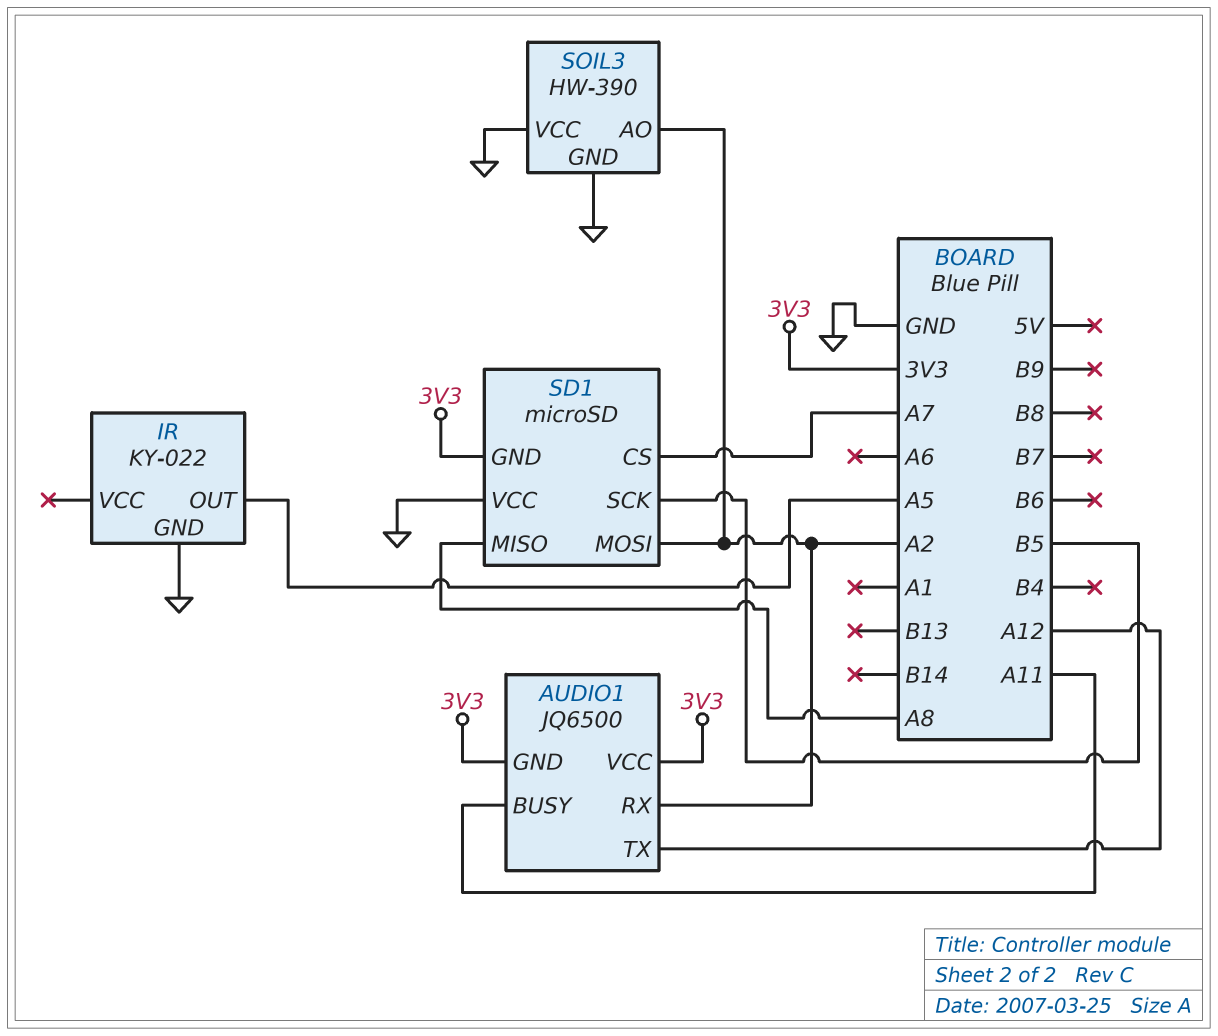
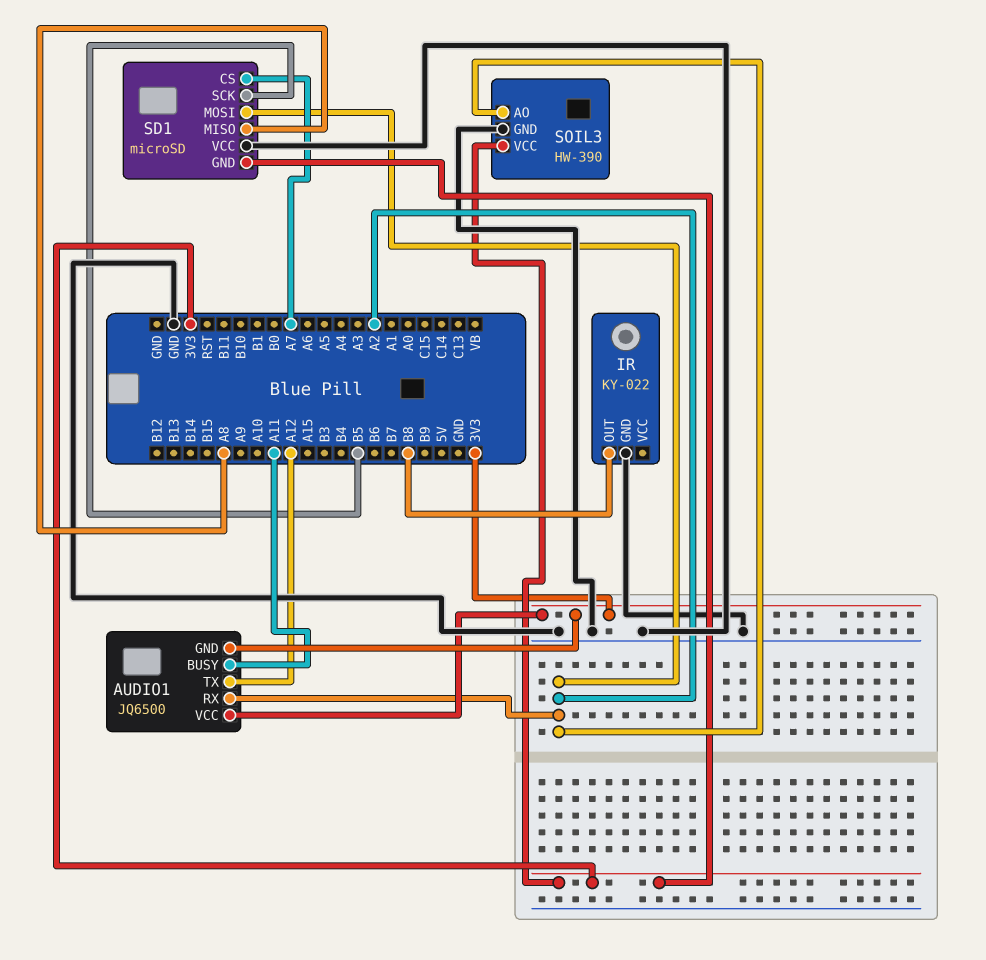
IR pin OUT: A5 -> B8
SOIL3 pin VCC: GND -> 3V3

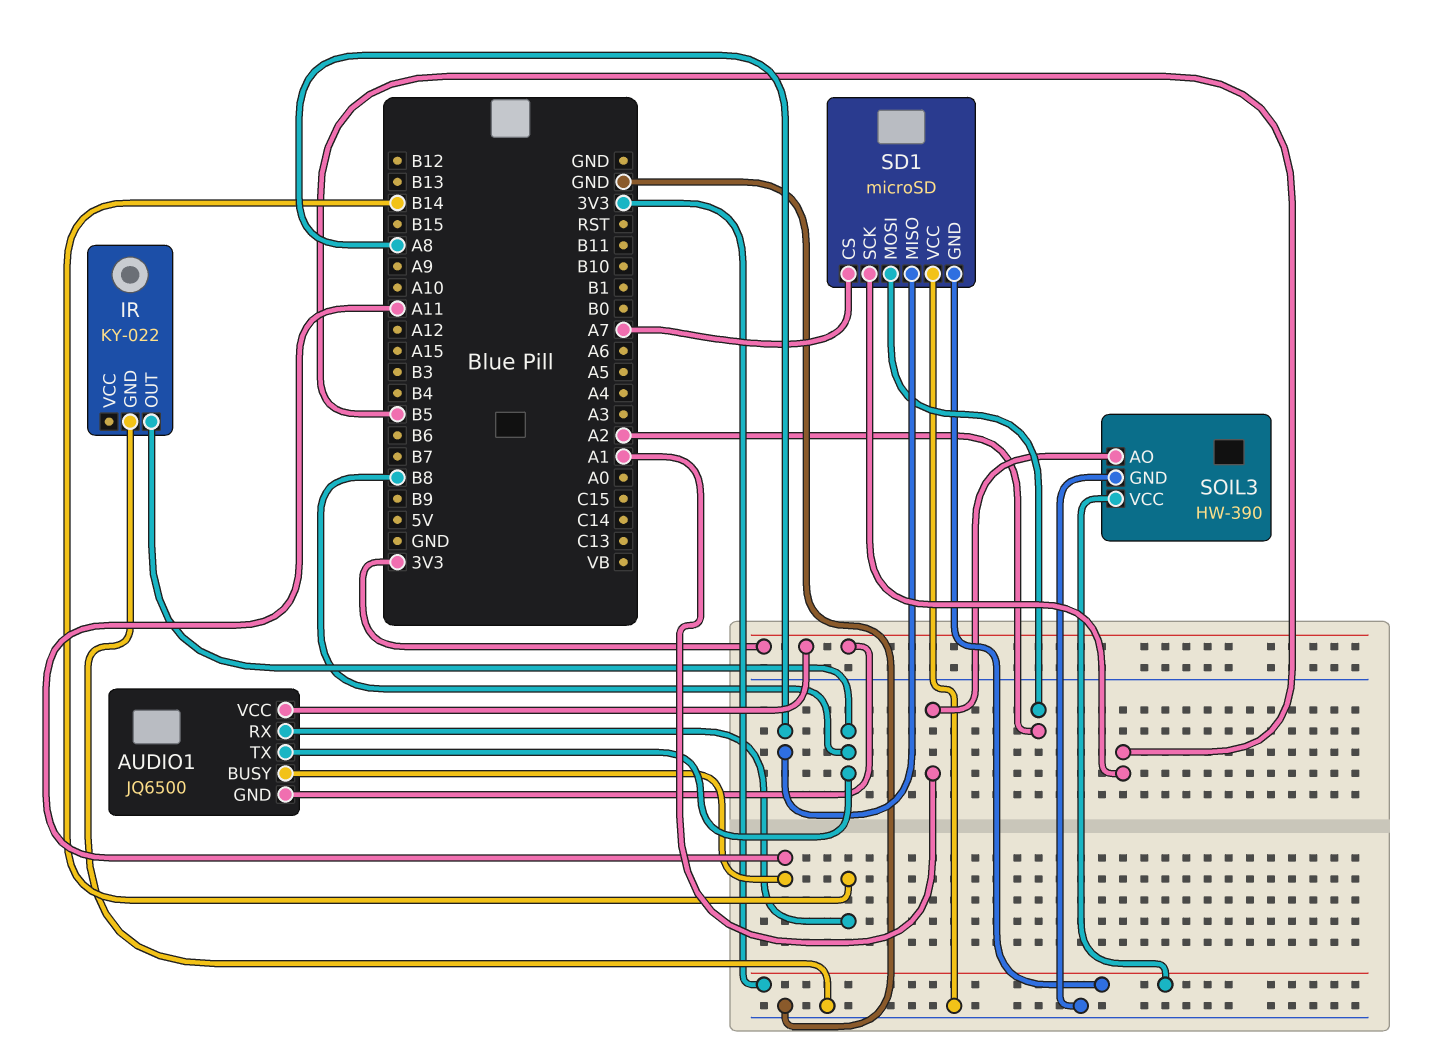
AUDIO1 pin RX: A2 -> B14
AUDIO1 pin TX: A12 -> B8
SOIL3 pin AO: A2 -> A1

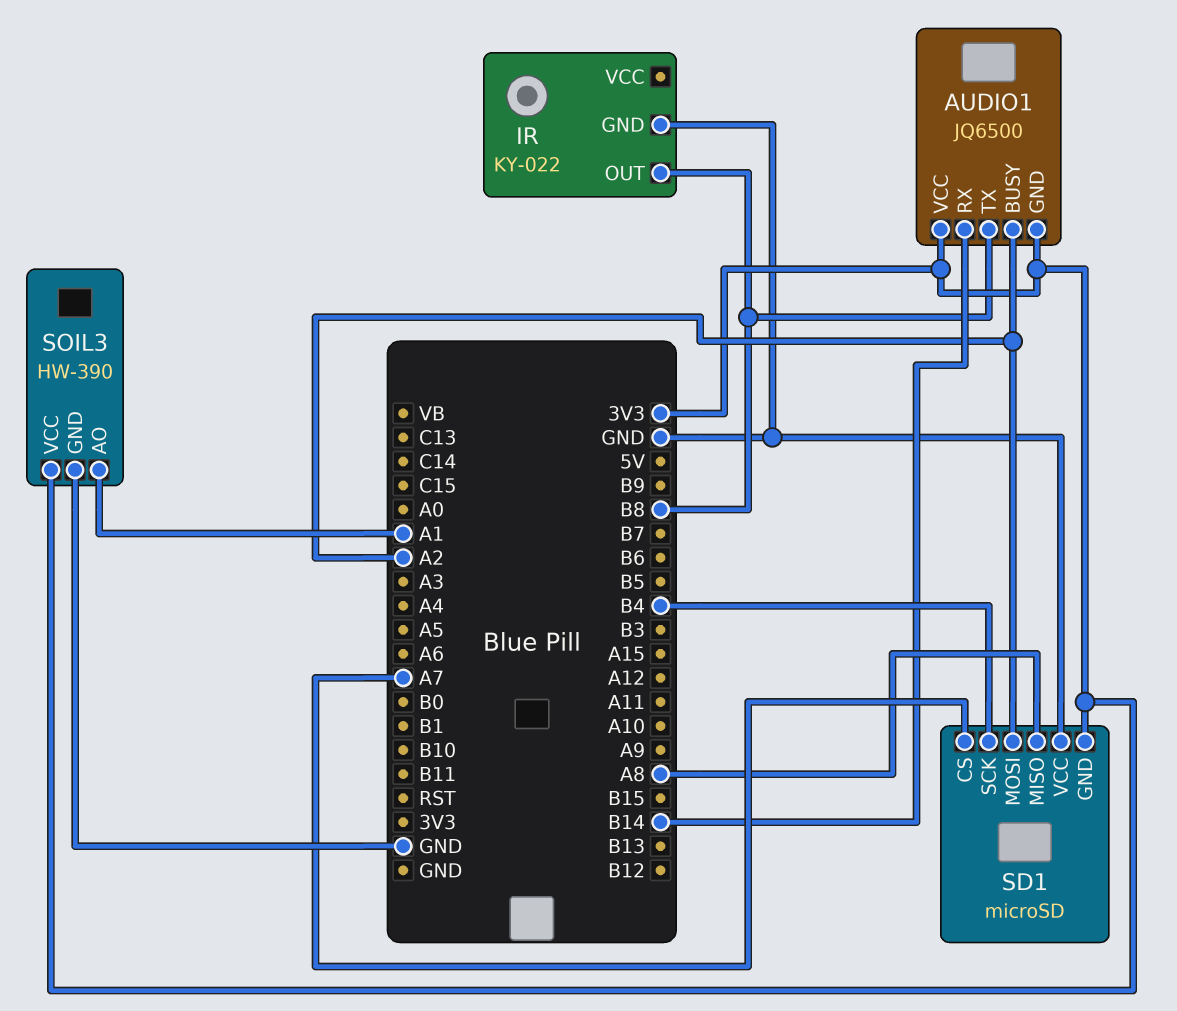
AUDIO1 pin BUSY: A11 -> A2
SD1 pin SCK: B5 -> B4

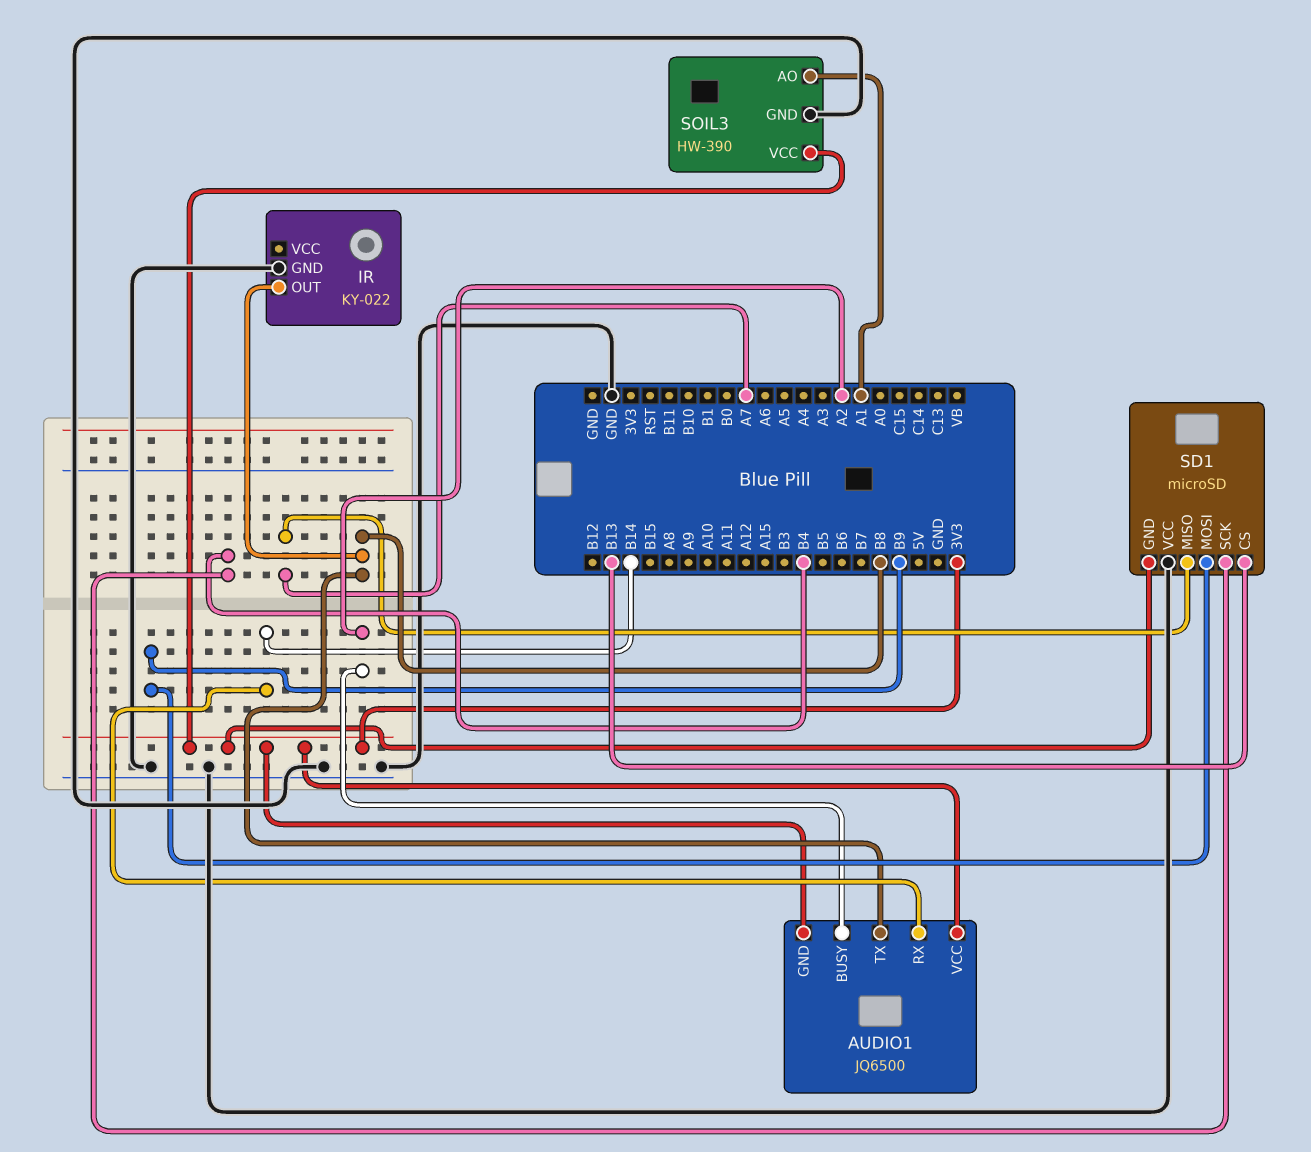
SD1 pin CS: A7 -> B13
SD1 pin MISO: A8 -> A7
SD1 pin MOSI: A2 -> B9

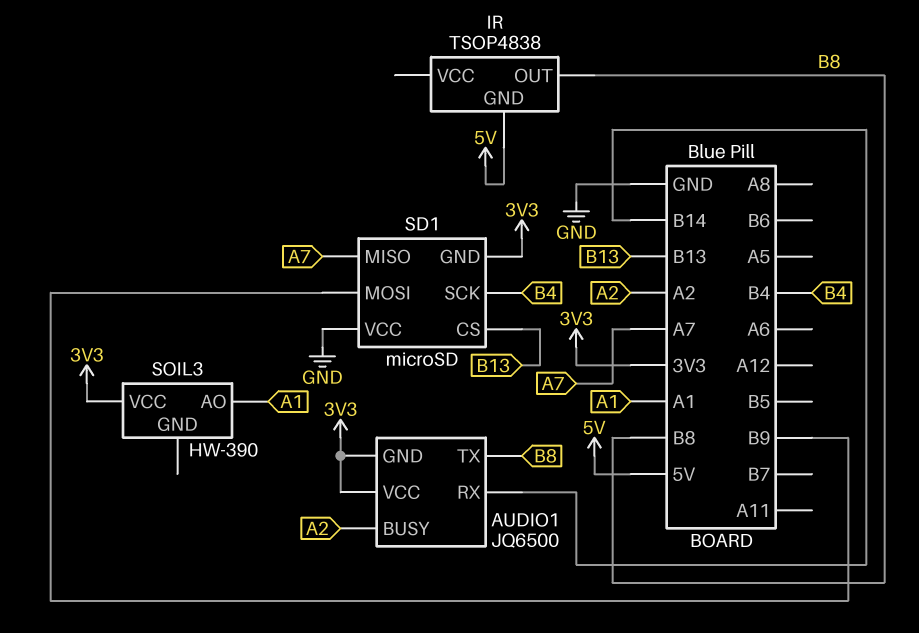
IR: KY-022 -> TSOP4838
IR pin GND: GND -> 5V
SOIL3 pin GND: GND -> none

